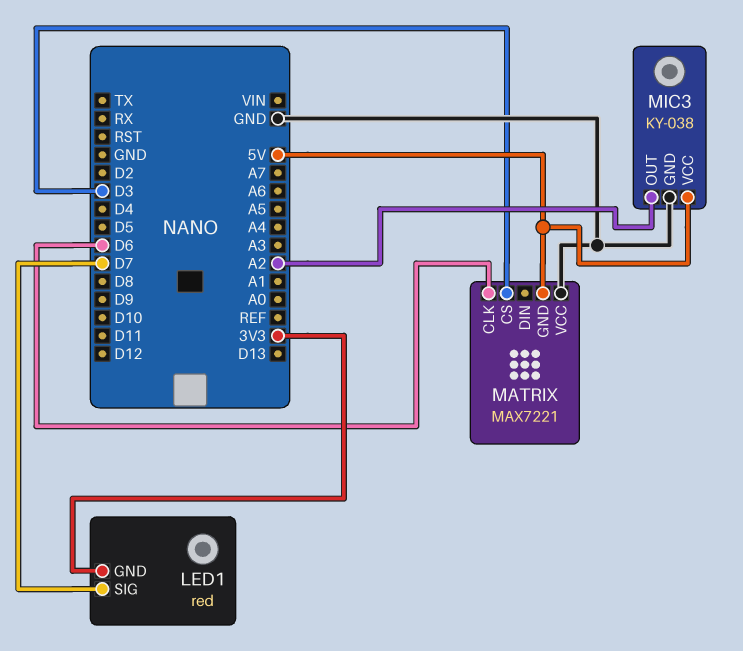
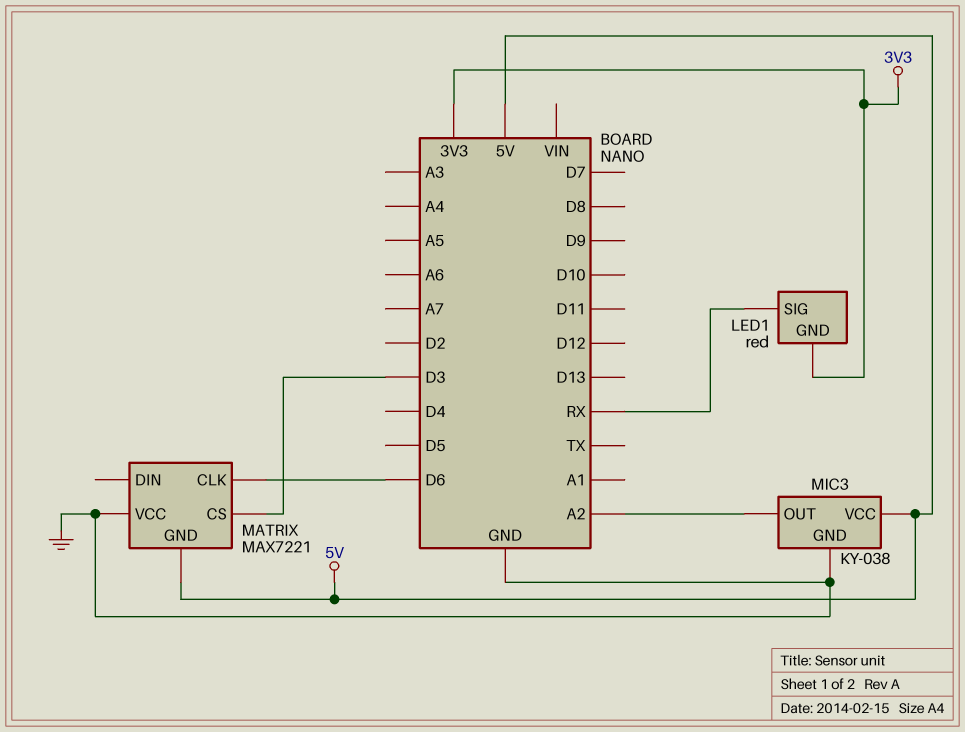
LED1 pin SIG: D7 -> RX

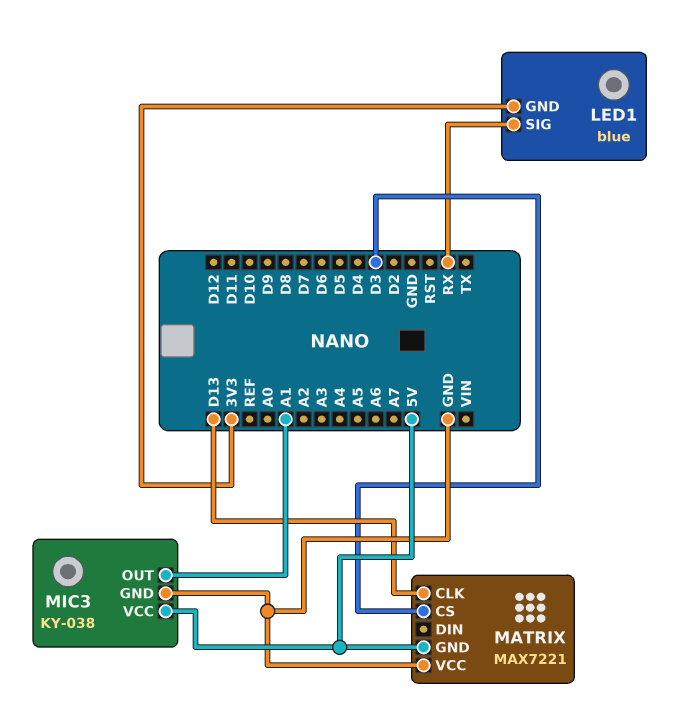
LED1: red -> blue
MATRIX pin CLK: D6 -> D13
MIC3 pin OUT: A2 -> A1

